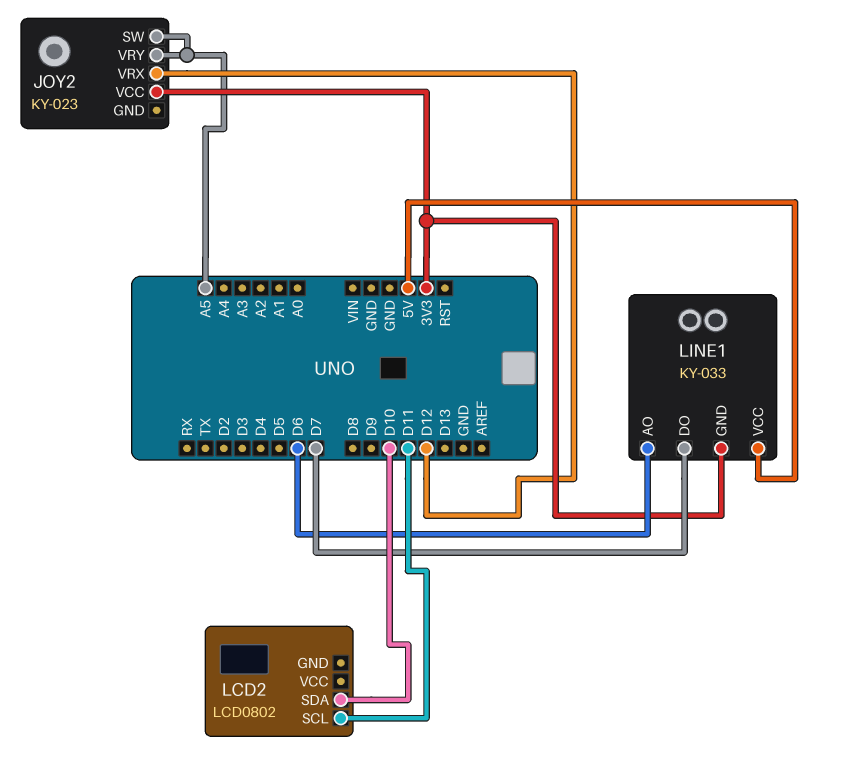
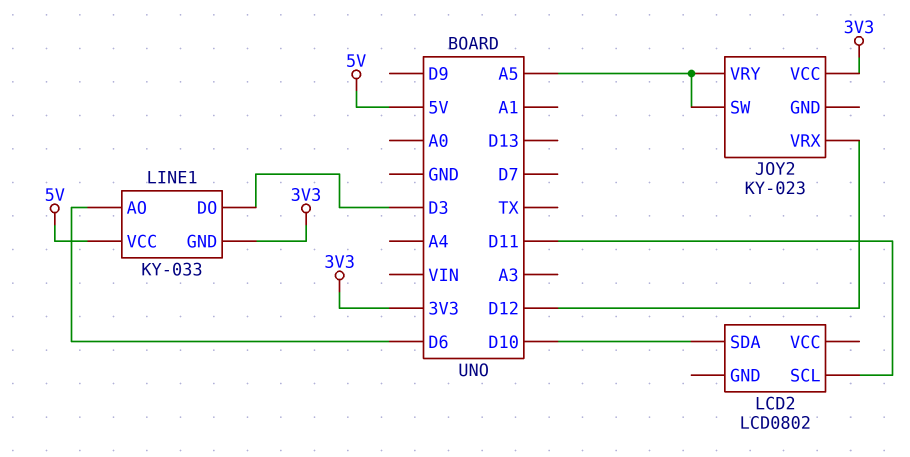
LINE1 pin DO: D7 -> D3

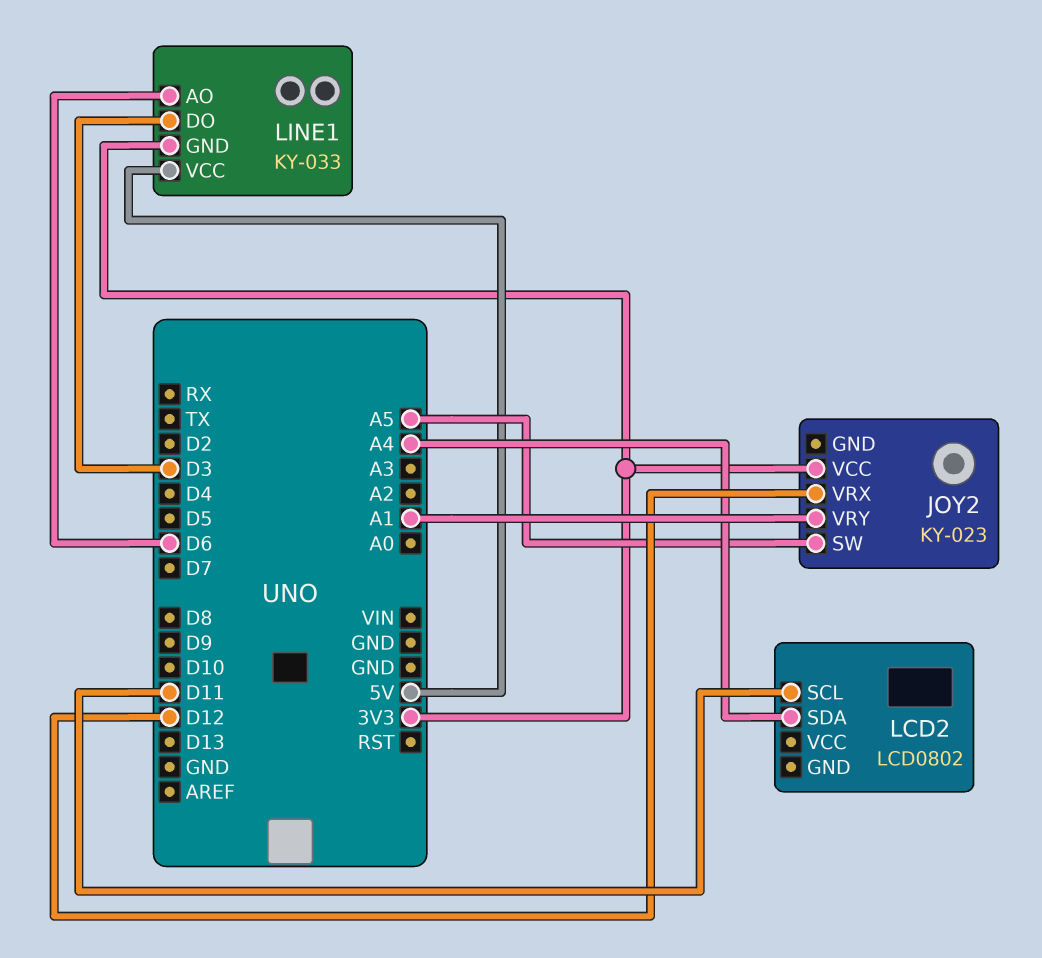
JOY2 pin VRY: A5 -> A1
LCD2 pin SDA: D10 -> A4

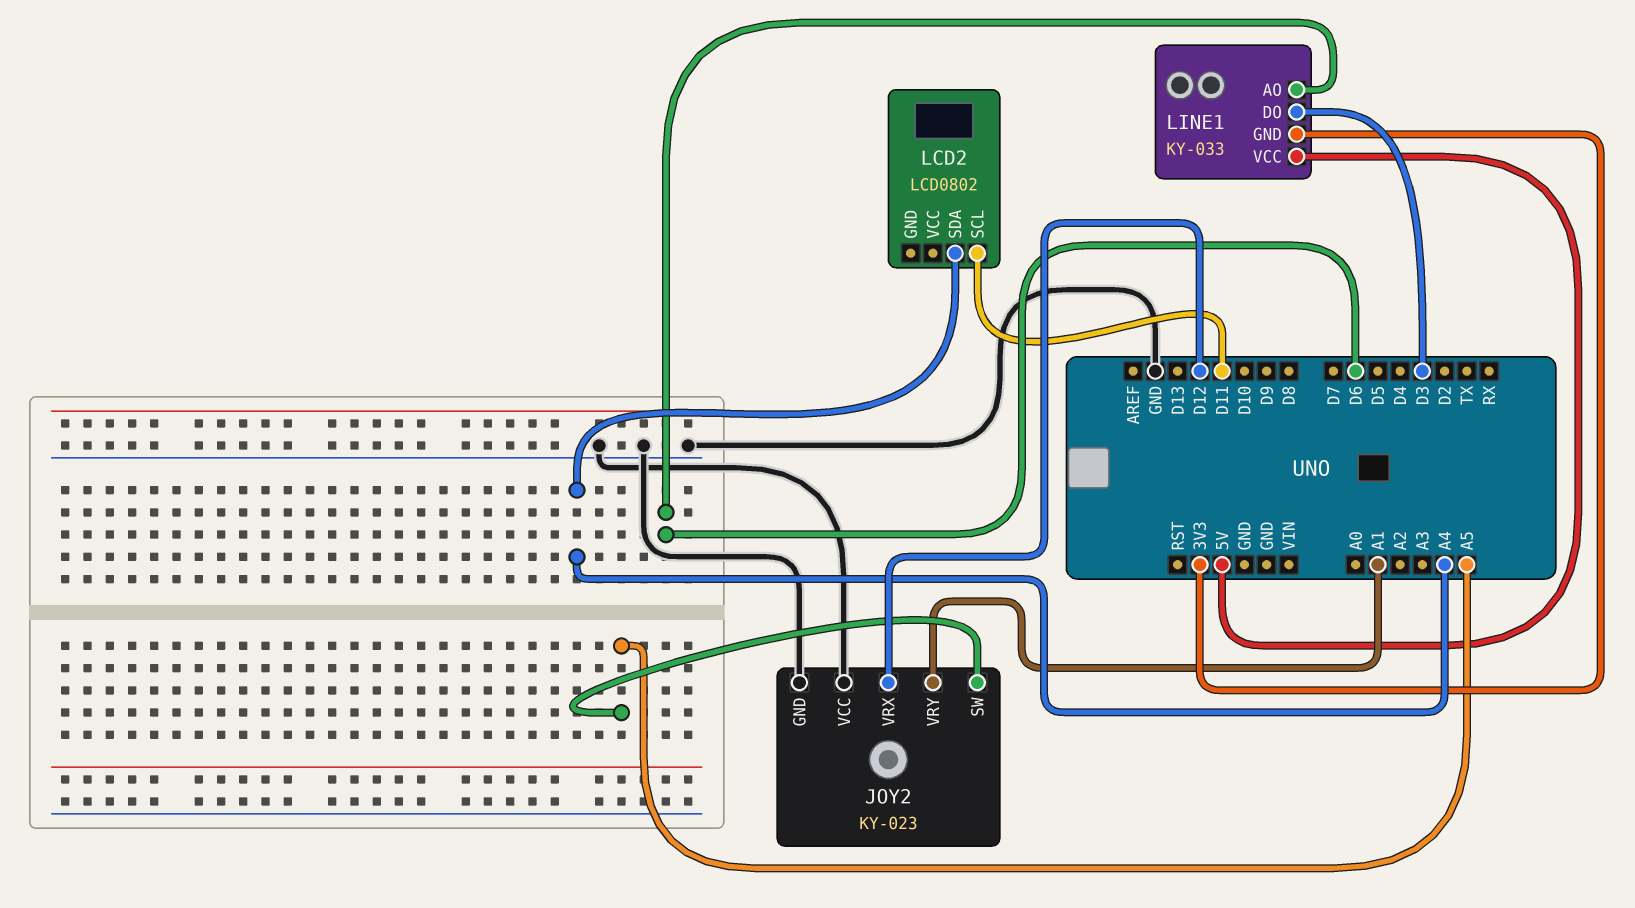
JOY2 pin GND: none -> GND
JOY2 pin VCC: 3V3 -> GND

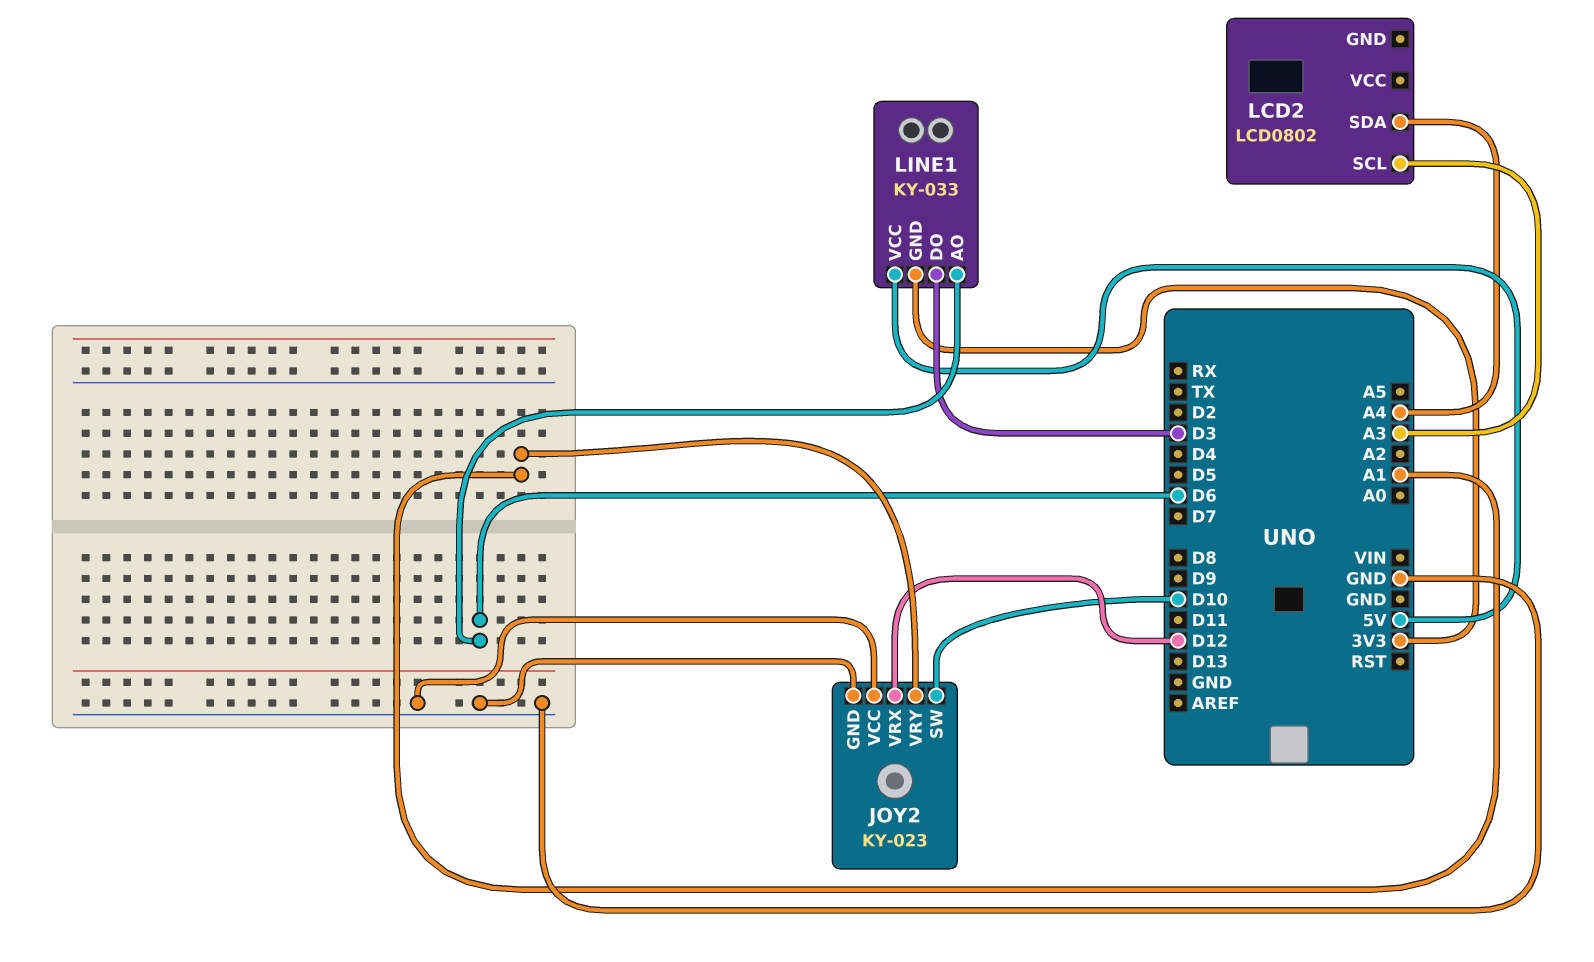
JOY2 pin SW: A5 -> D10
LCD2 pin SCL: D11 -> A3

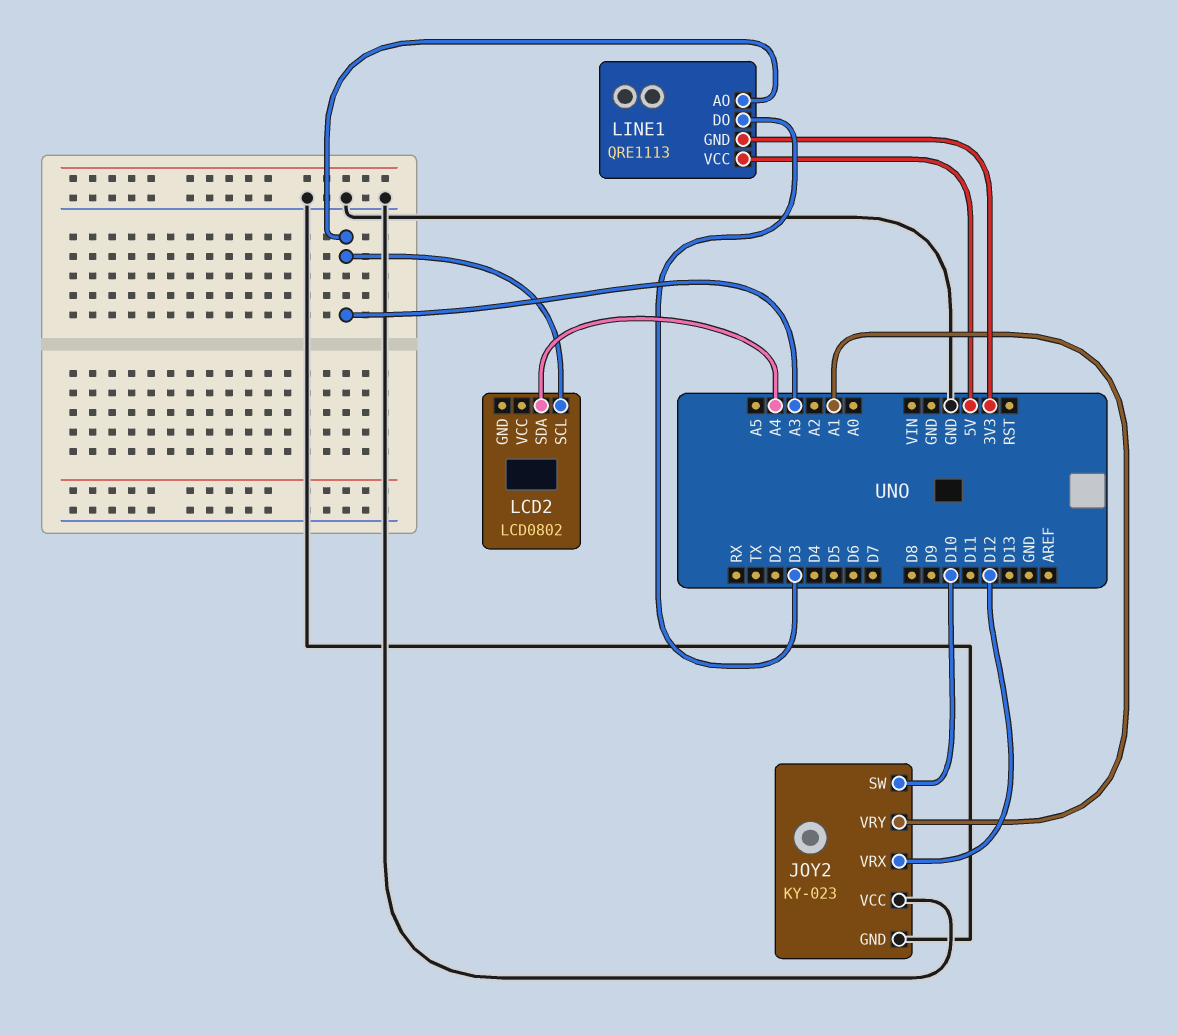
LINE1: KY-033 -> QRE1113
LINE1 pin AO: D6 -> A3

